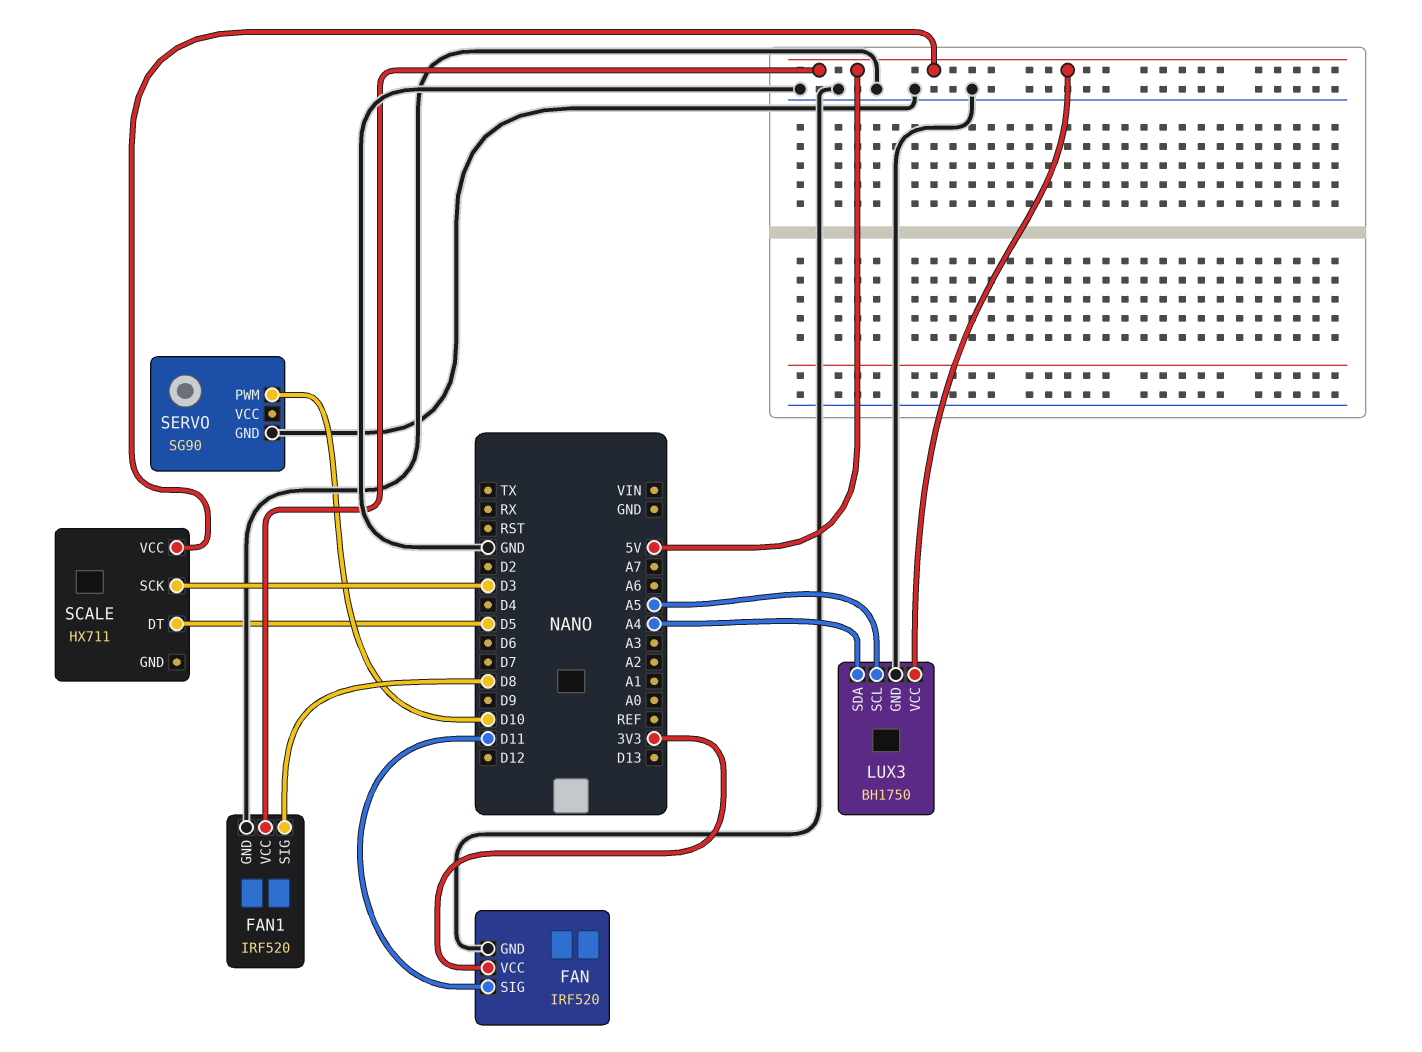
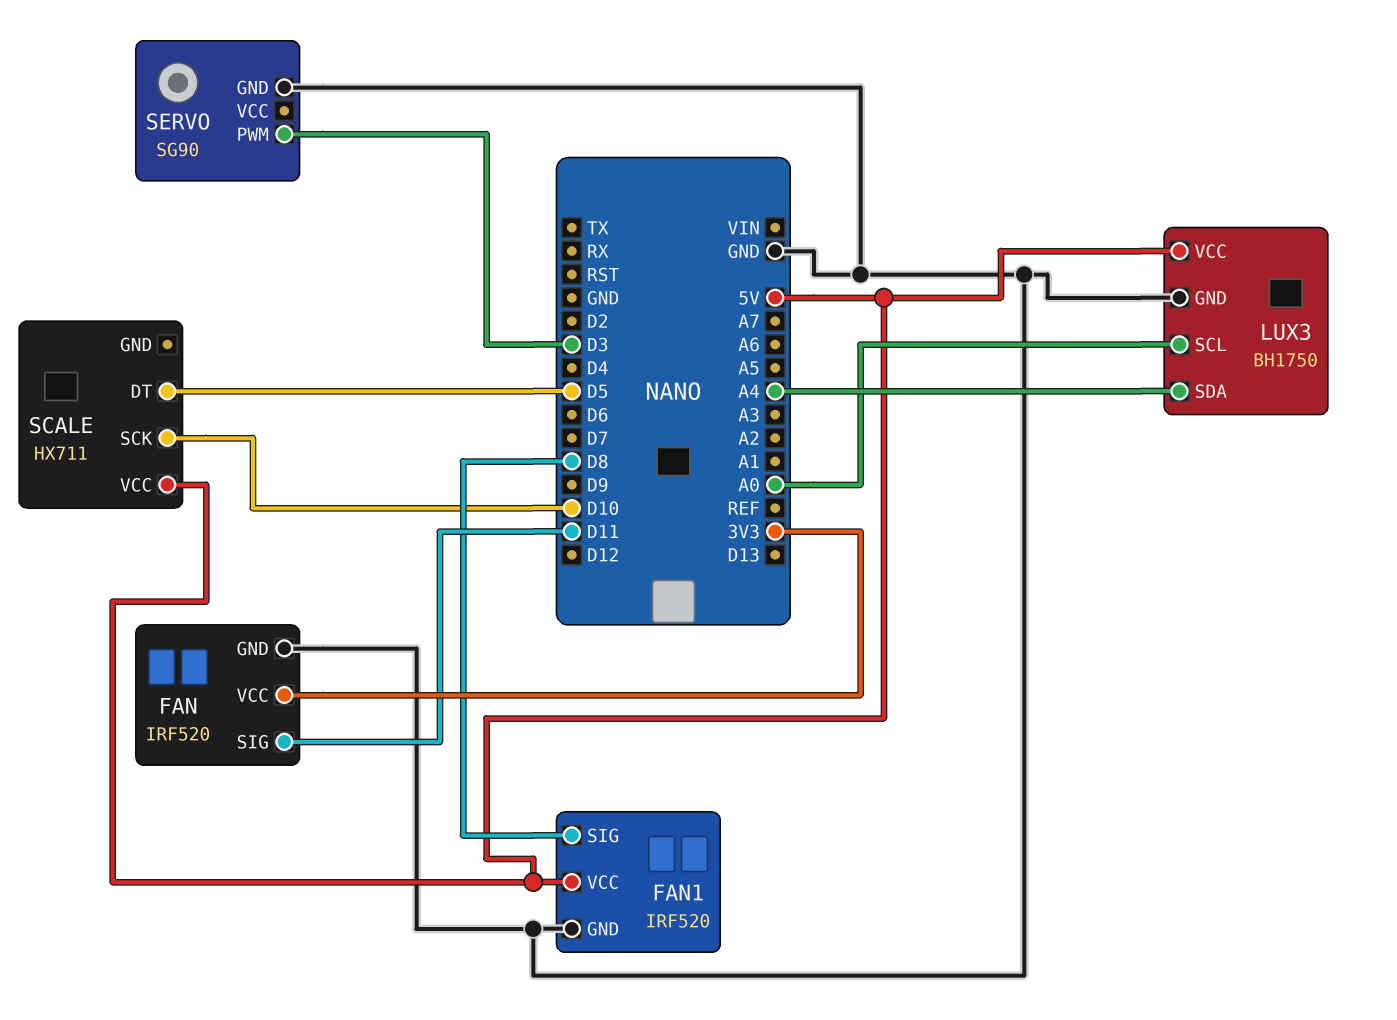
LUX3 pin SCL: A5 -> A0
SCALE pin SCK: D3 -> D10
SERVO pin PWM: D10 -> D3

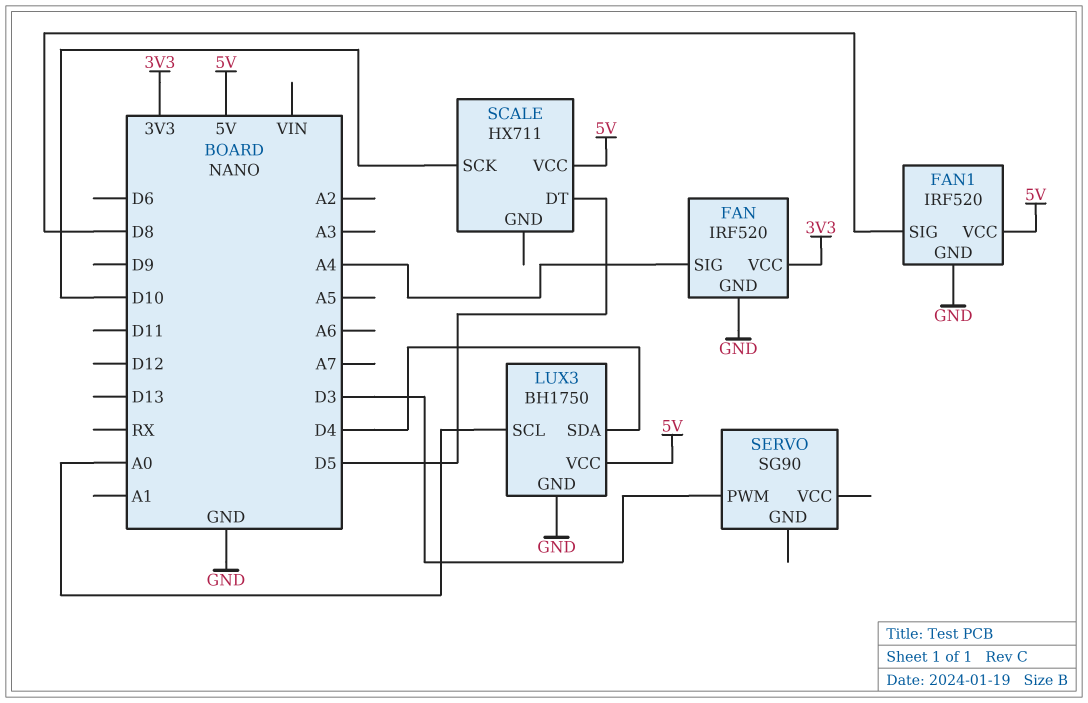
FAN pin SIG: D11 -> A4
LUX3 pin SDA: A4 -> D4
SERVO pin GND: GND -> none

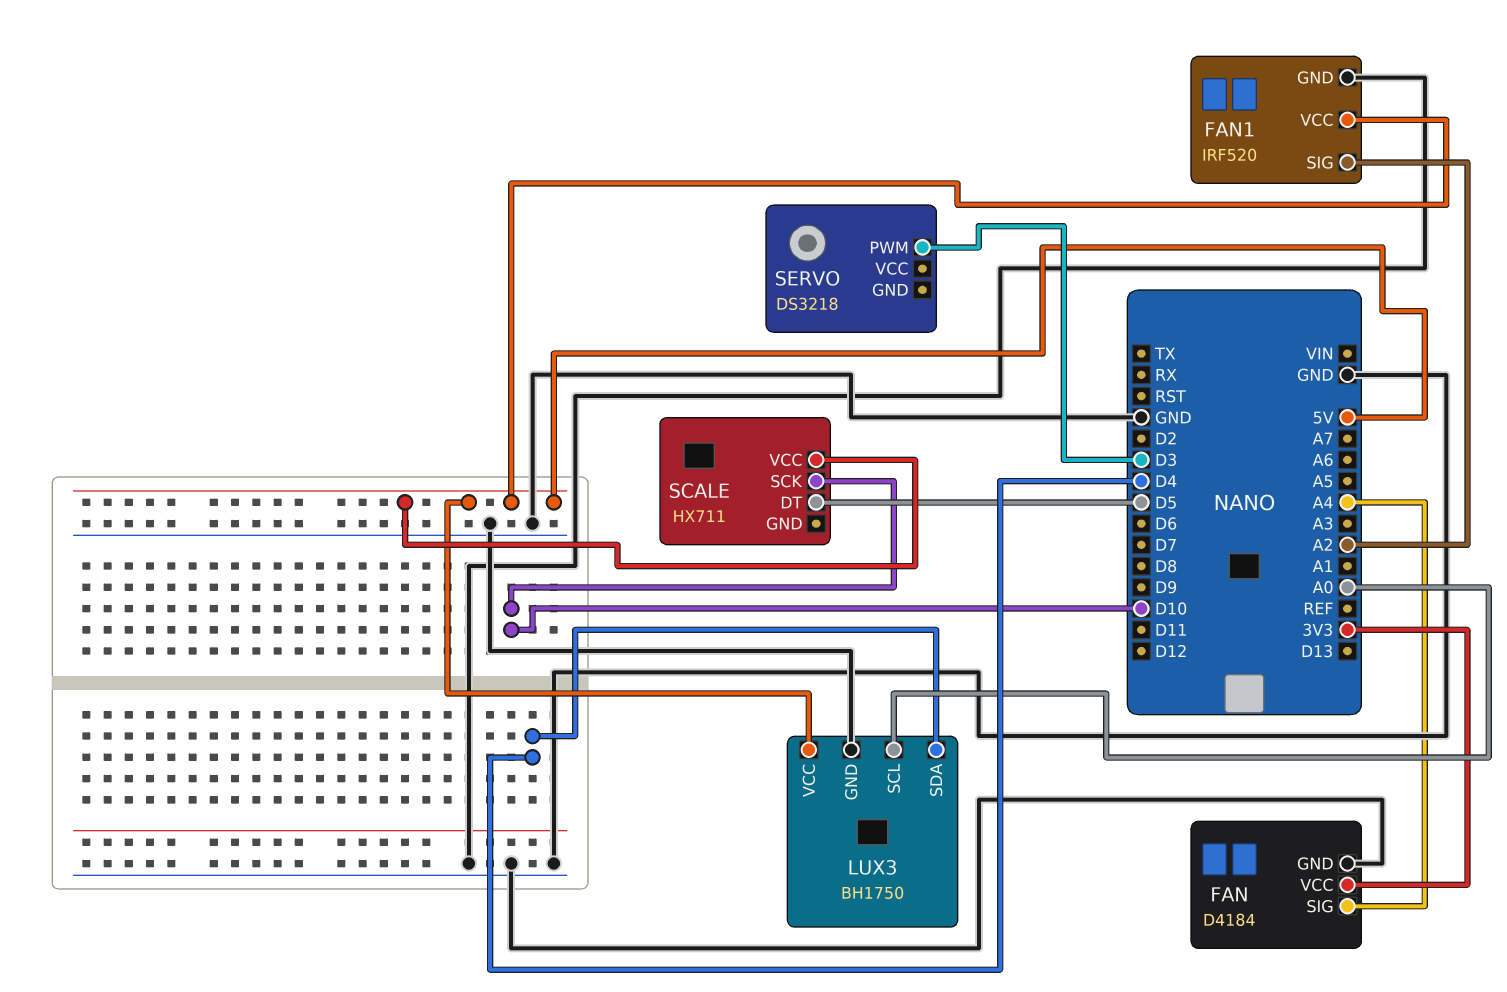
FAN: IRF520 -> D4184
FAN1 pin SIG: D8 -> A2
SERVO: SG90 -> DS3218

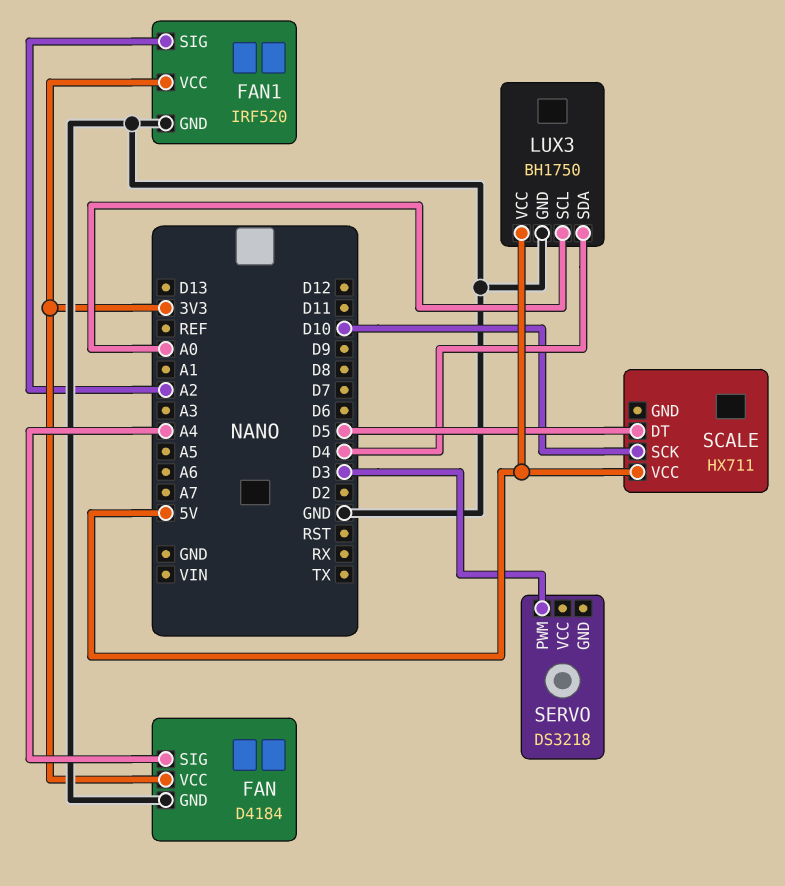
FAN1 pin VCC: 5V -> 3V3

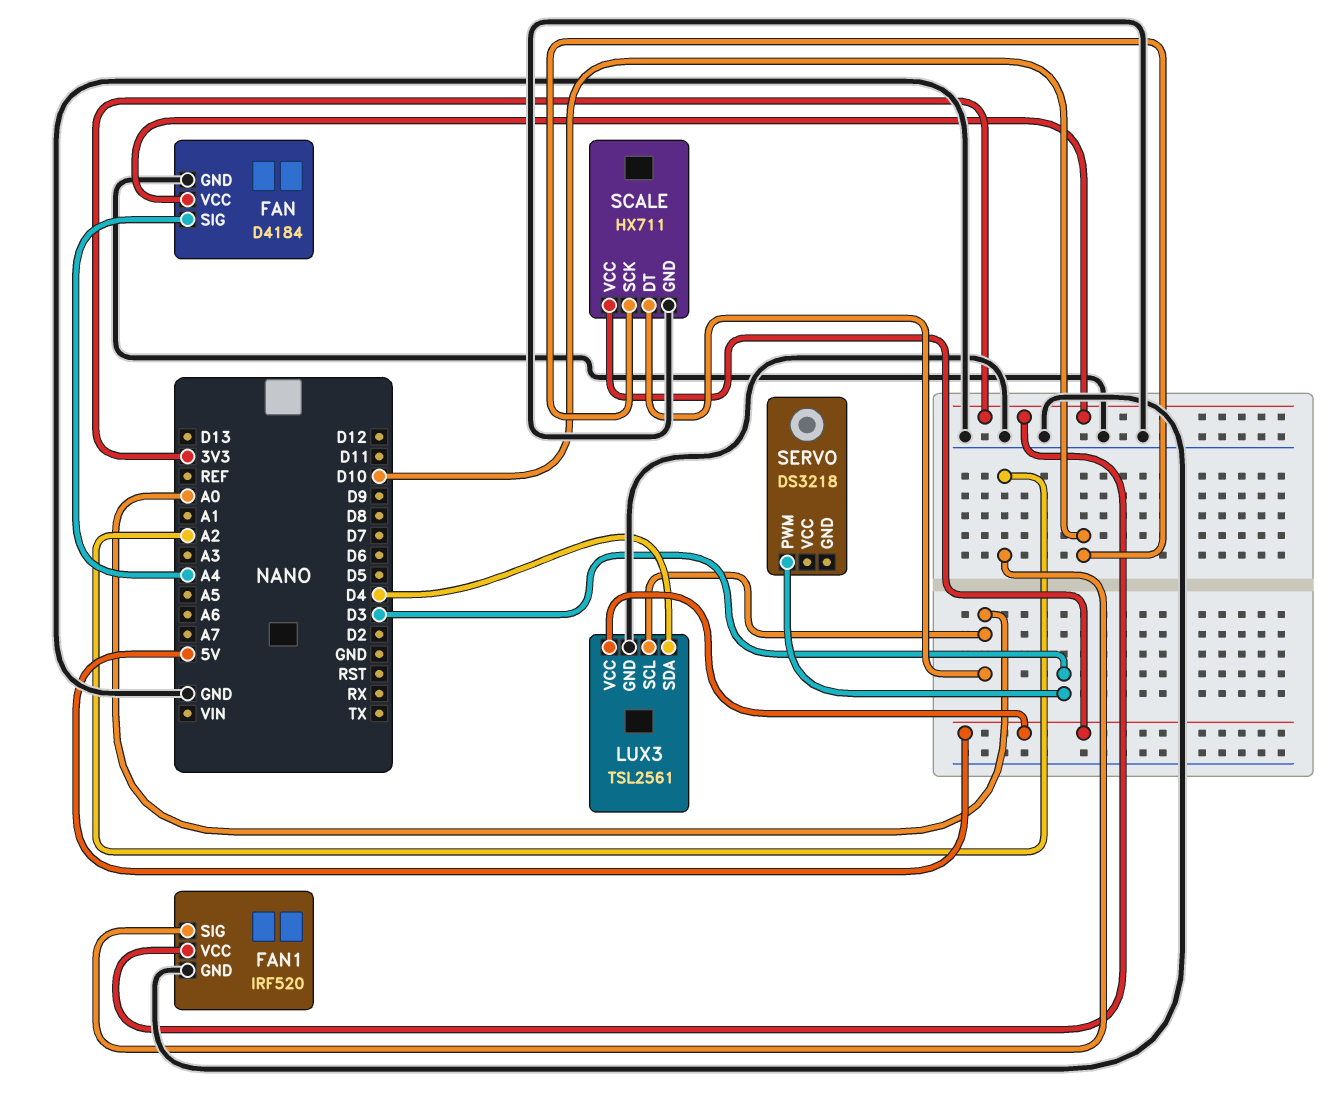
LUX3: BH1750 -> TSL2561
SCALE pin DT: D5 -> A0
SCALE pin GND: none -> GND

